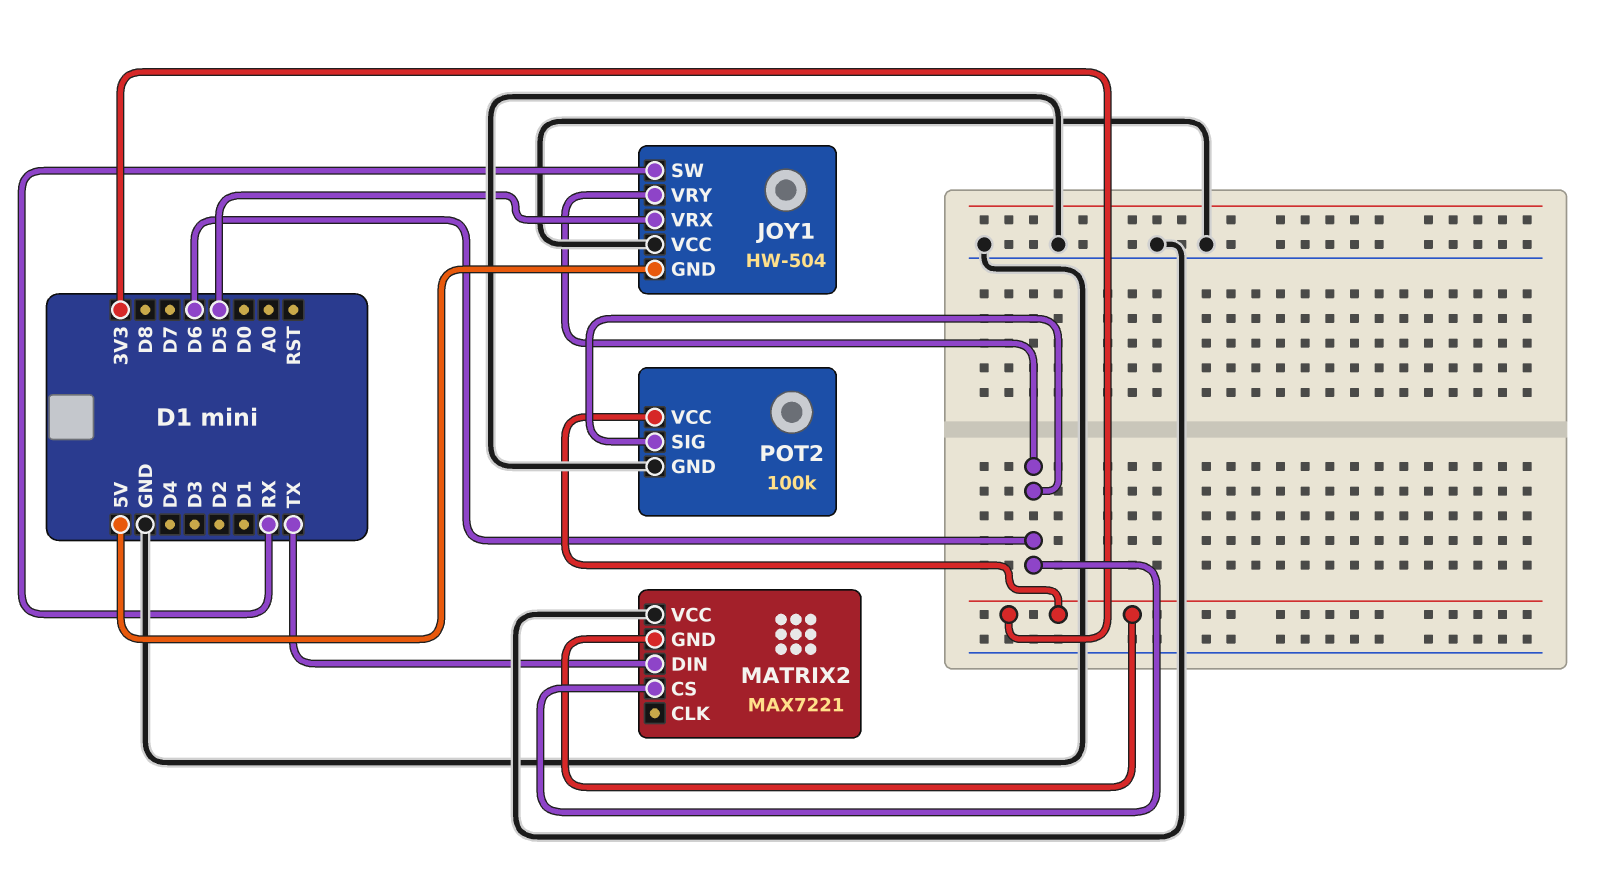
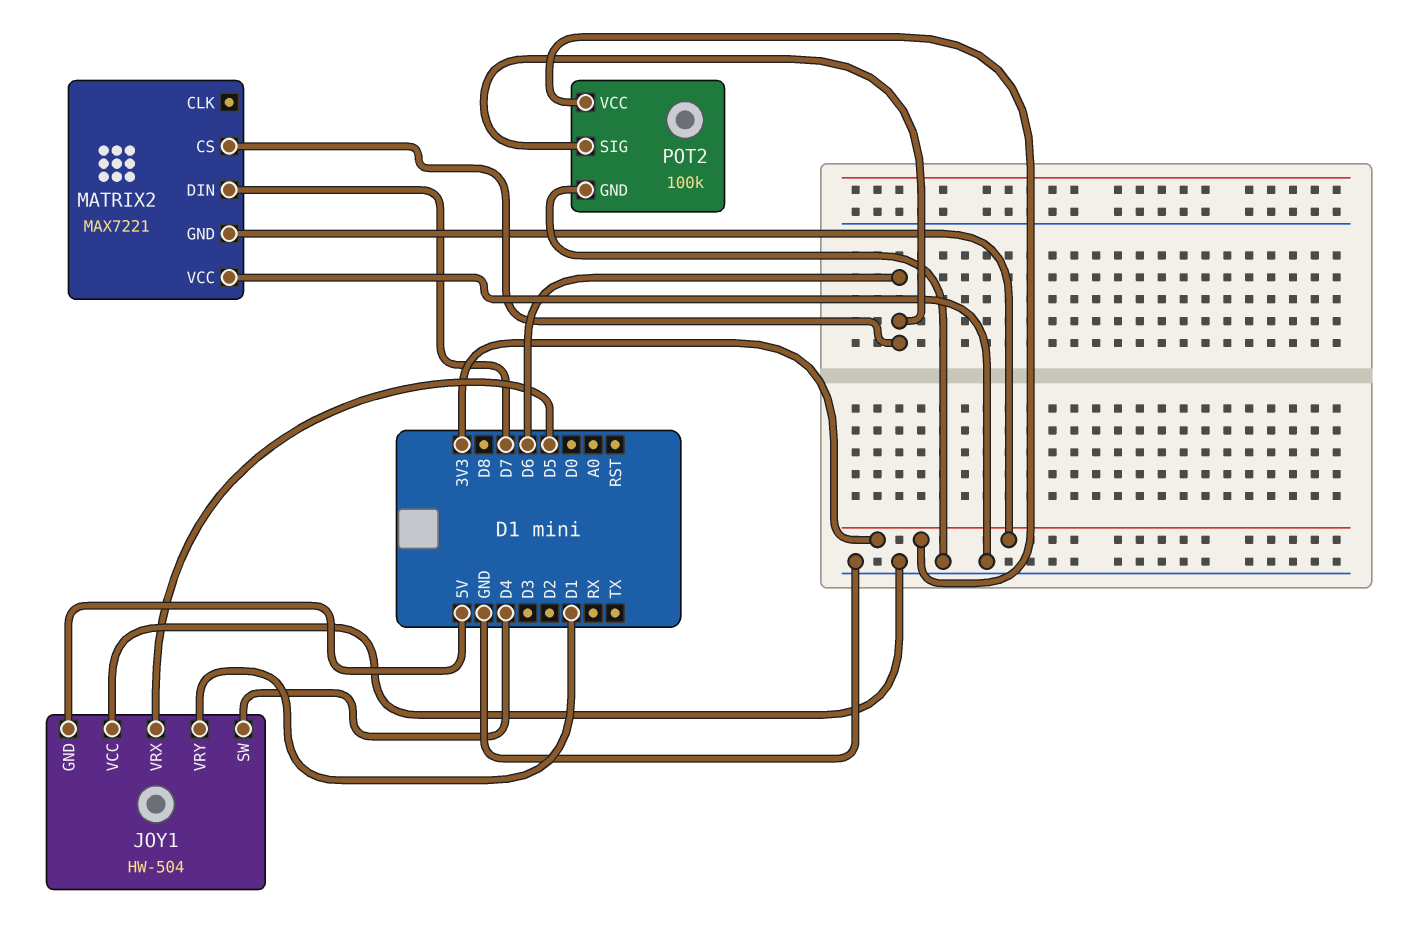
JOY1 pin SW: RX -> D4
JOY1 pin VRY: D6 -> D1
MATRIX2 pin DIN: TX -> D7

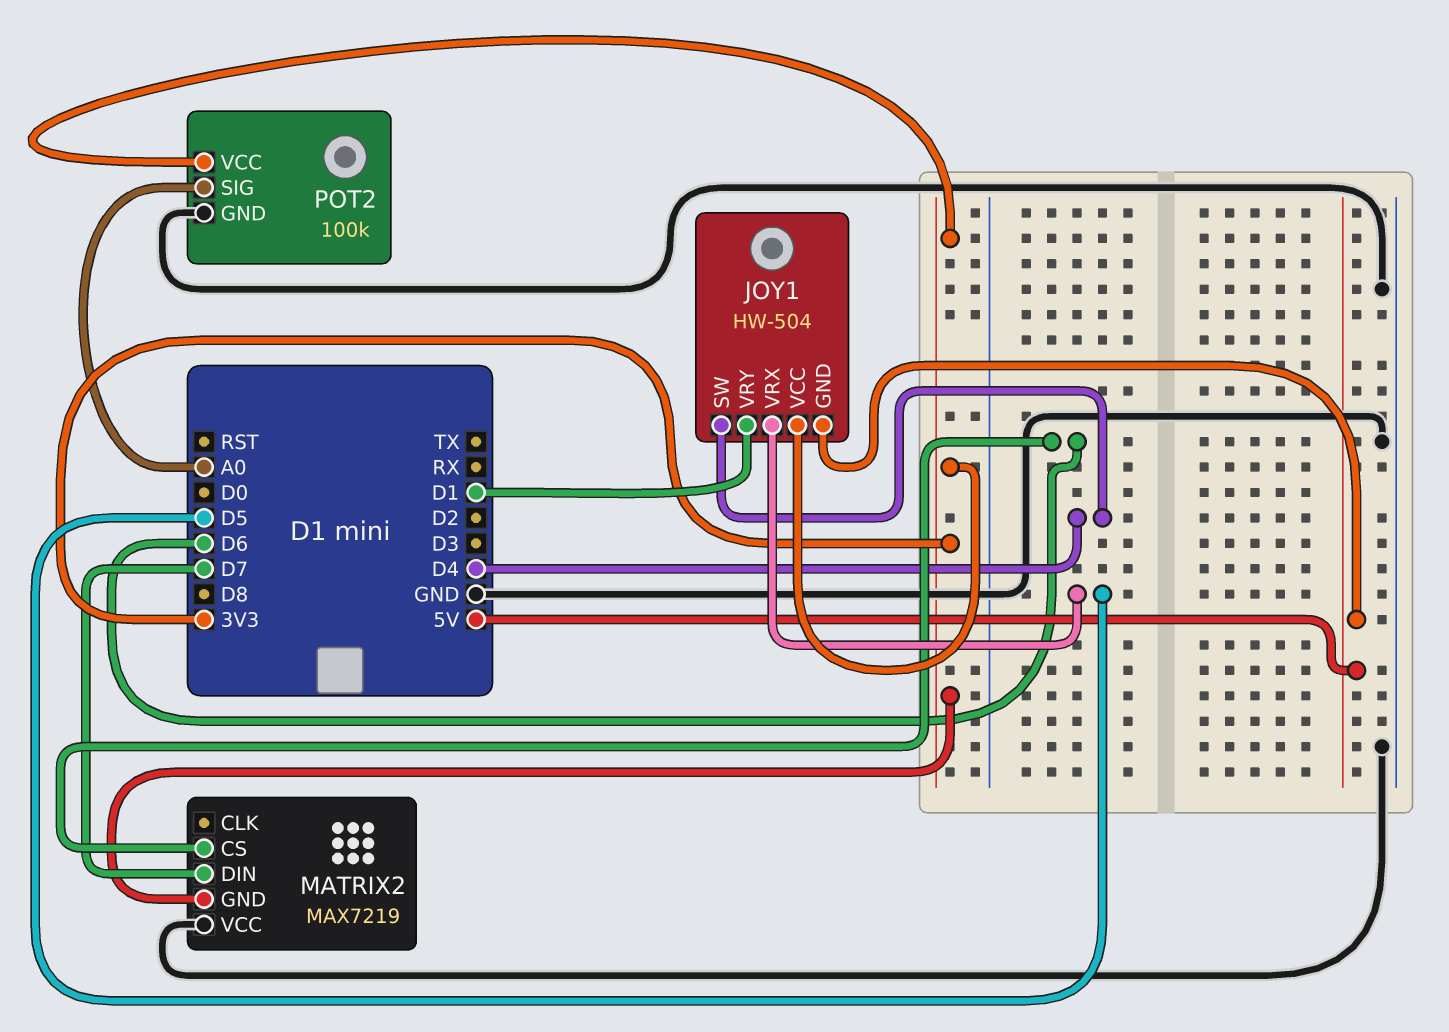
JOY1 pin VCC: GND -> 3V3
MATRIX2: MAX7221 -> MAX7219
POT2 pin SIG: D6 -> A0

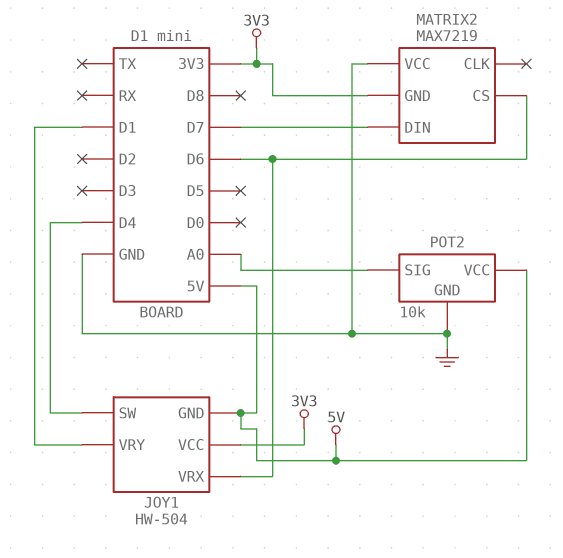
JOY1 pin VRX: D5 -> D6
POT2: 100k -> 10k
POT2 pin VCC: 3V3 -> 5V

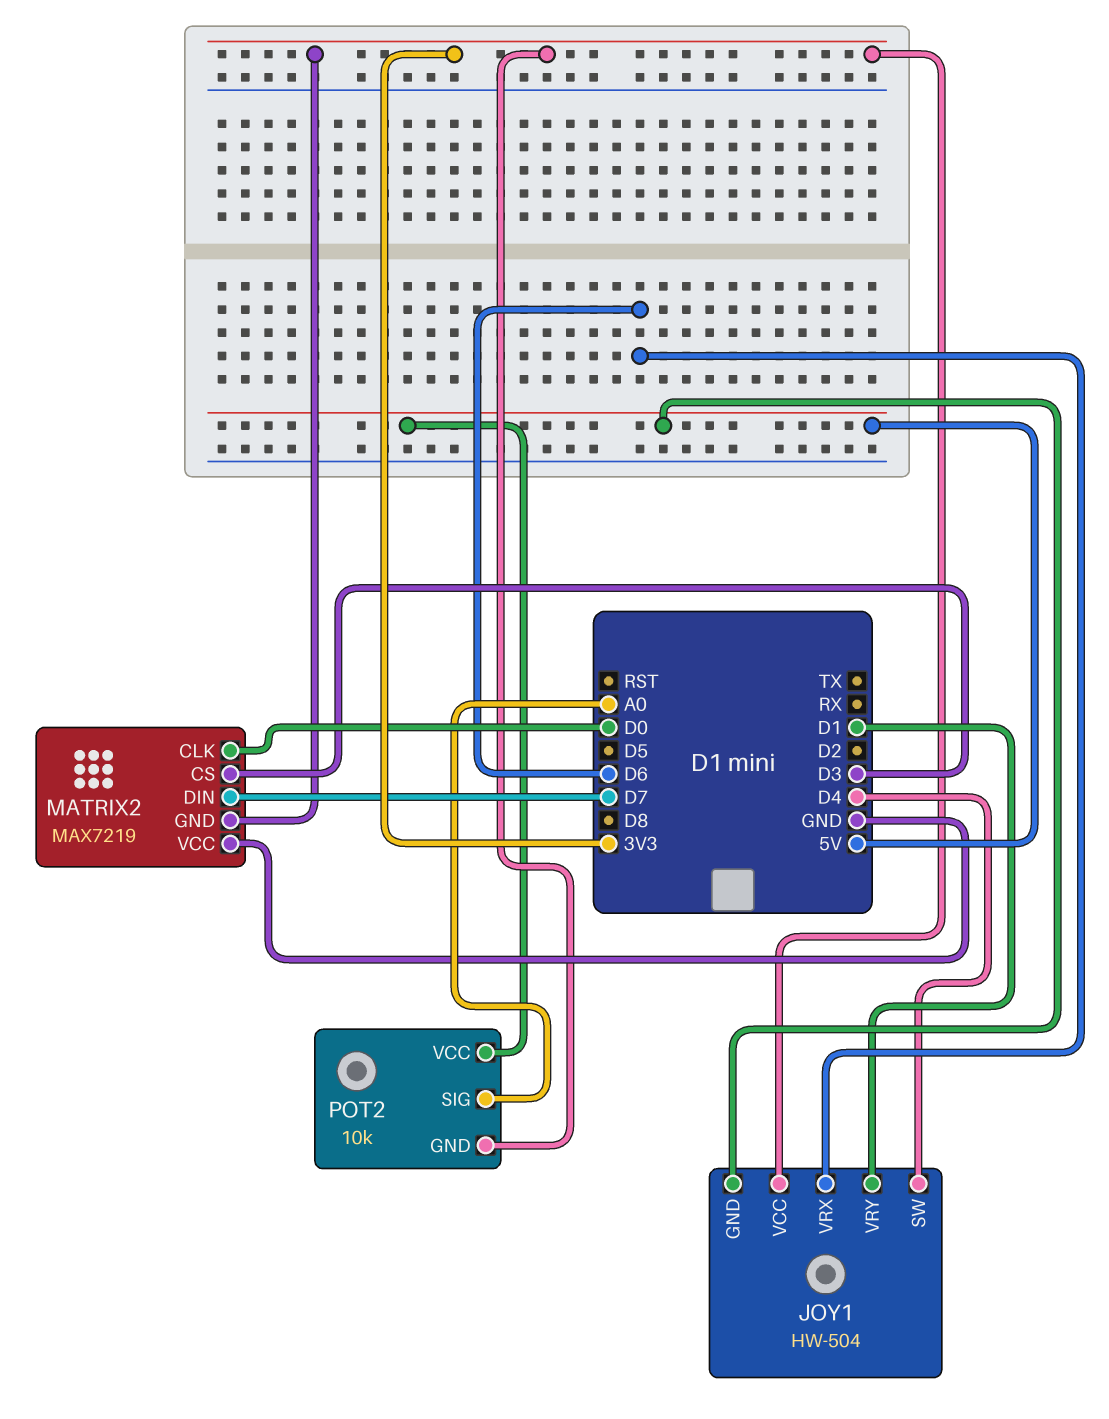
MATRIX2 pin CLK: none -> D0
MATRIX2 pin CS: D6 -> D3
POT2 pin GND: GND -> 3V3

